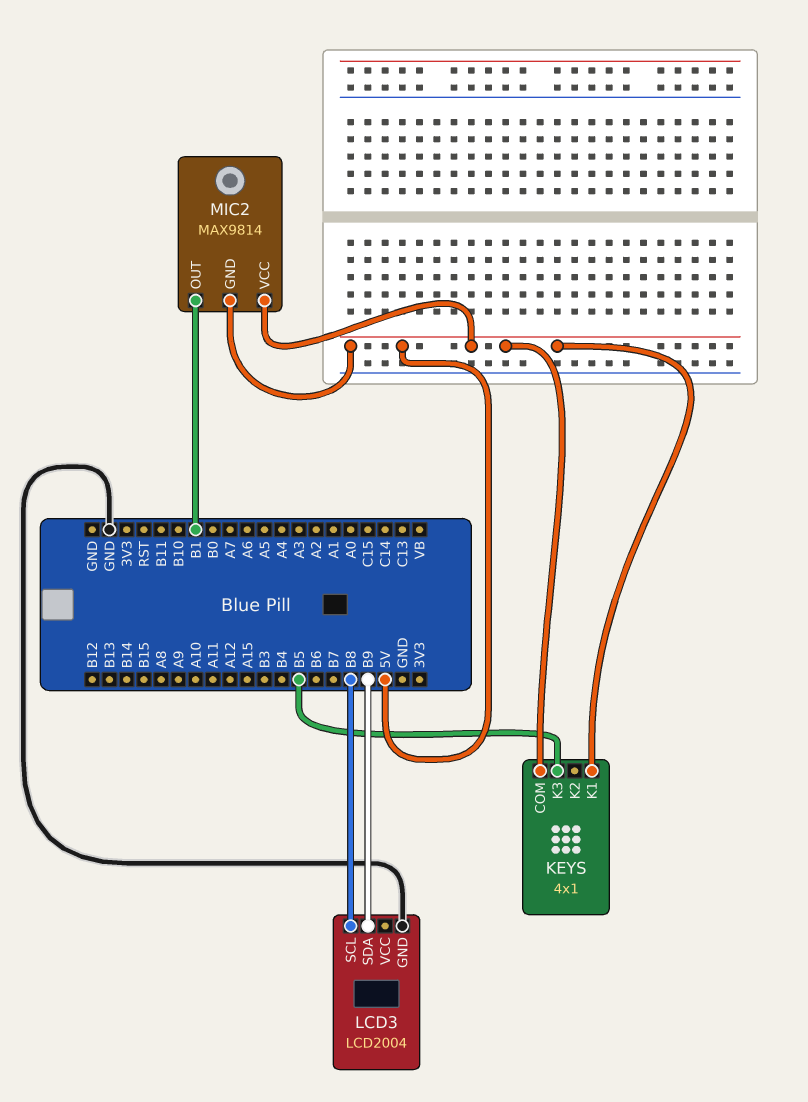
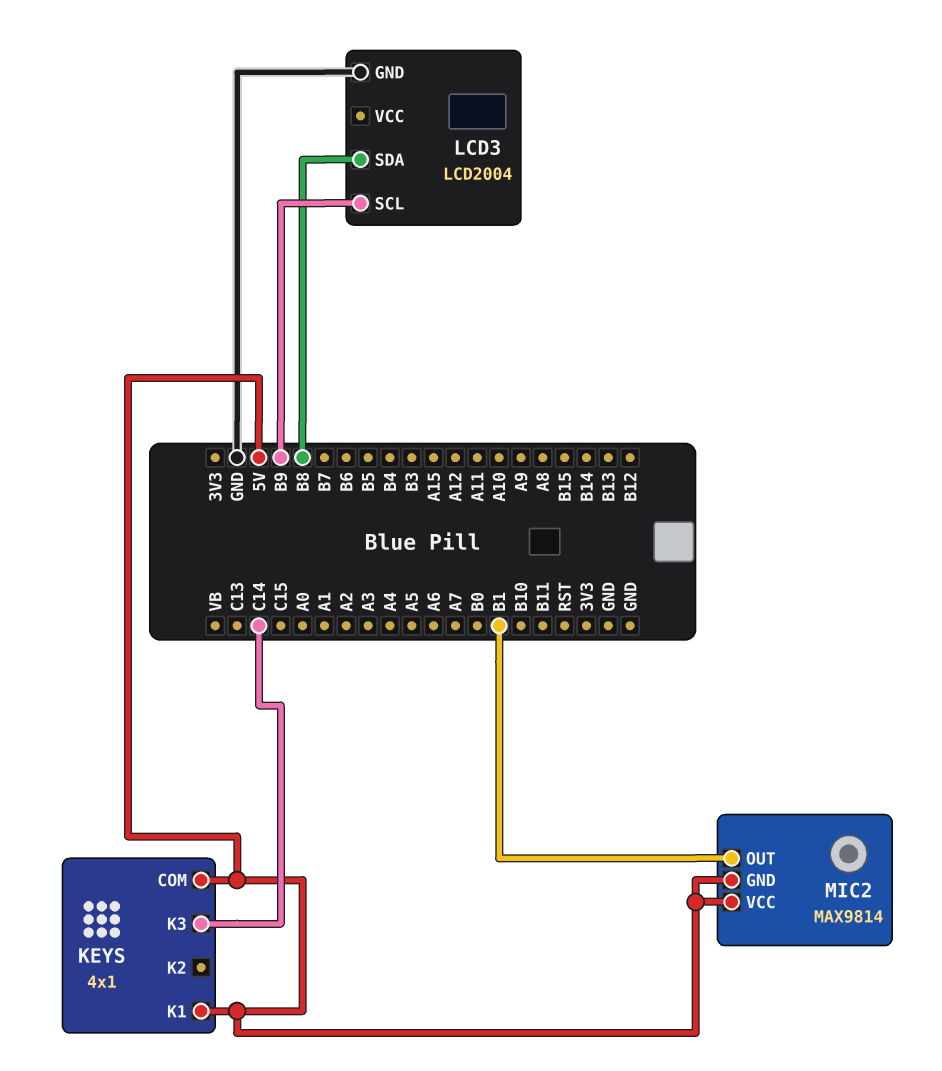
KEYS pin K3: B5 -> C14
LCD3 pin SCL: B8 -> B9
LCD3 pin SDA: B9 -> B8

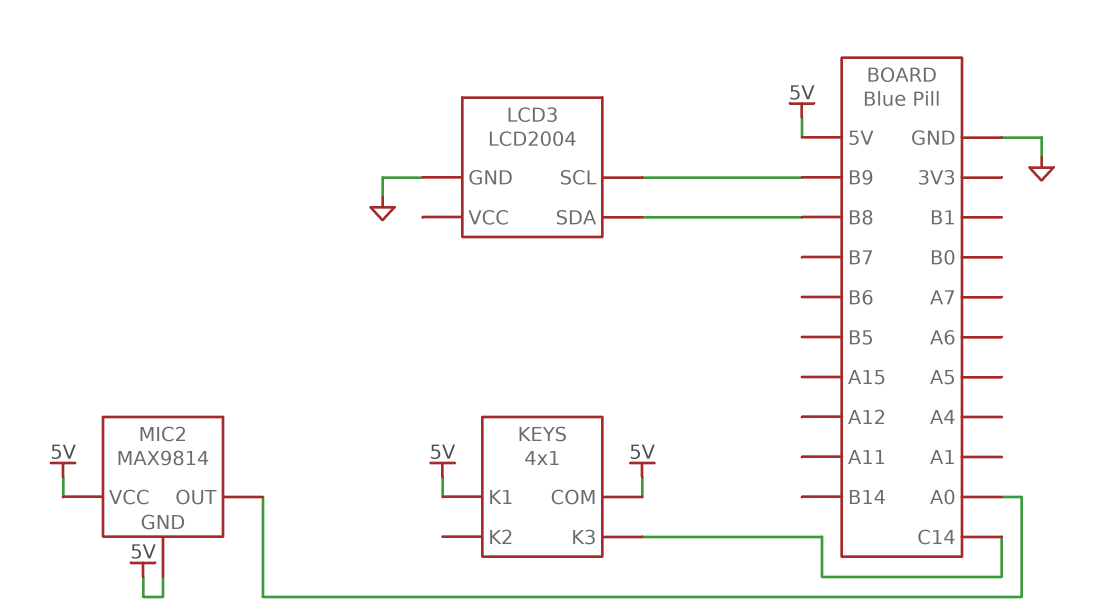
MIC2 pin OUT: B1 -> A0

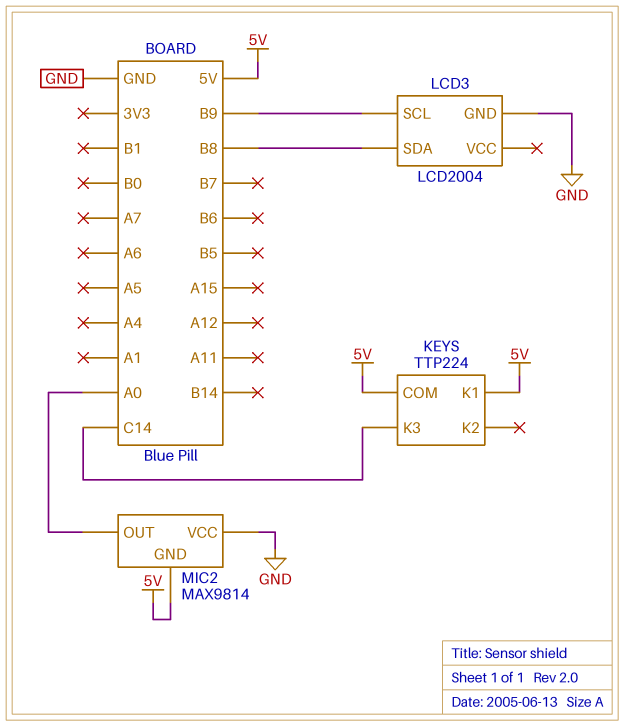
KEYS: 4x1 -> TTP224
MIC2 pin VCC: 5V -> GND

